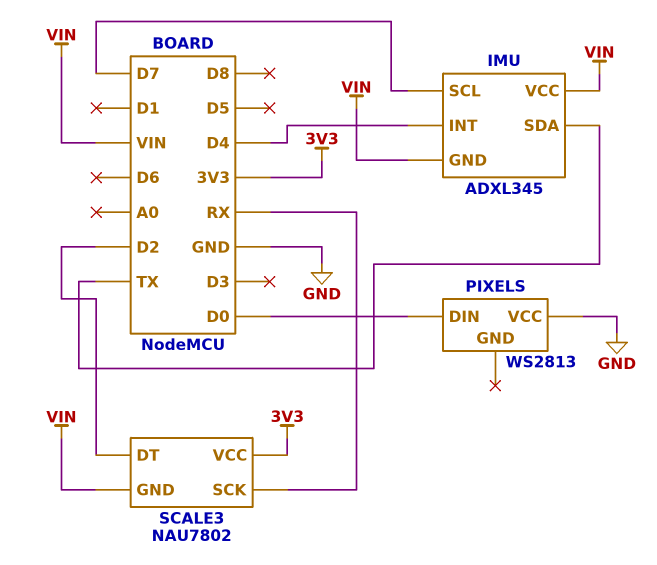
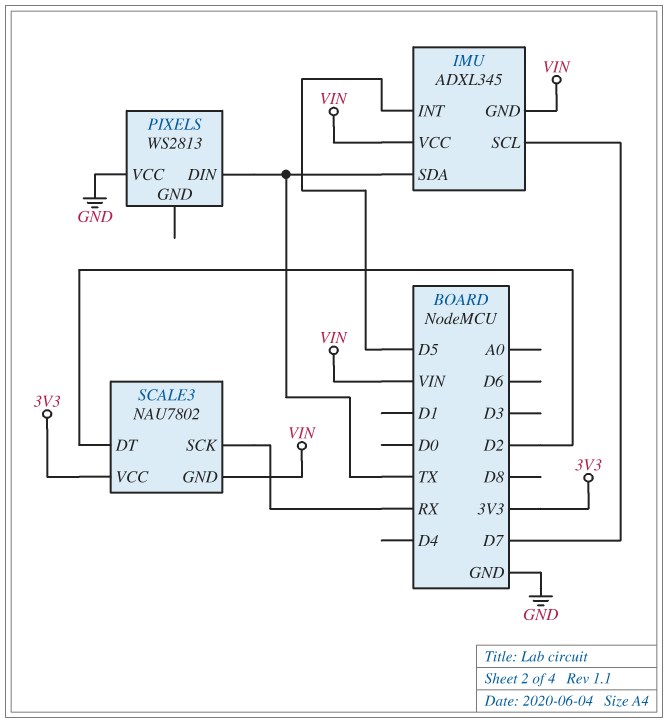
IMU pin INT: D4 -> D5
PIXELS pin DIN: D0 -> TX

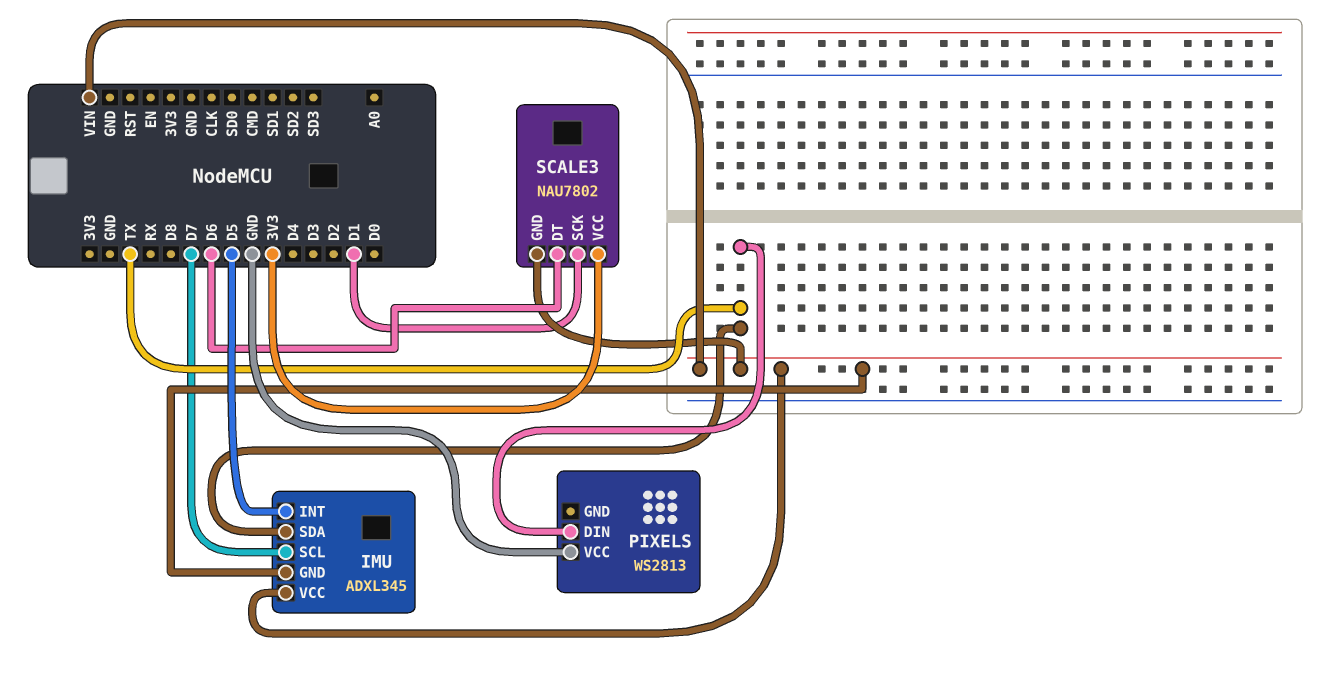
SCALE3 pin DT: D2 -> D6
SCALE3 pin SCK: RX -> D1

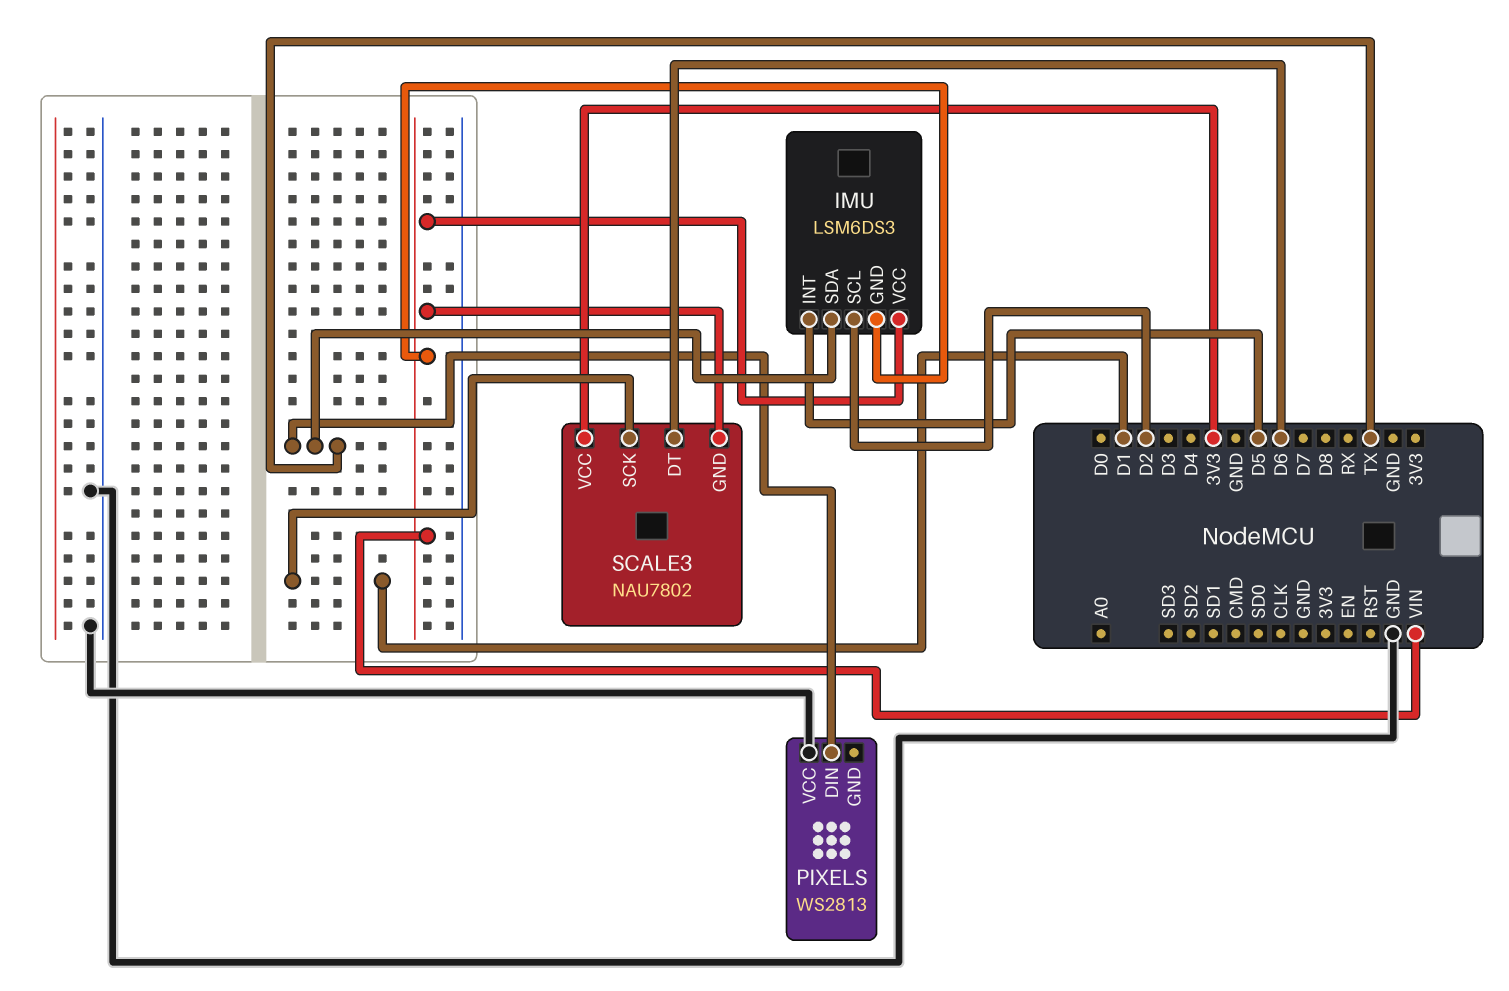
IMU: ADXL345 -> LSM6DS3
IMU pin SCL: D7 -> D2

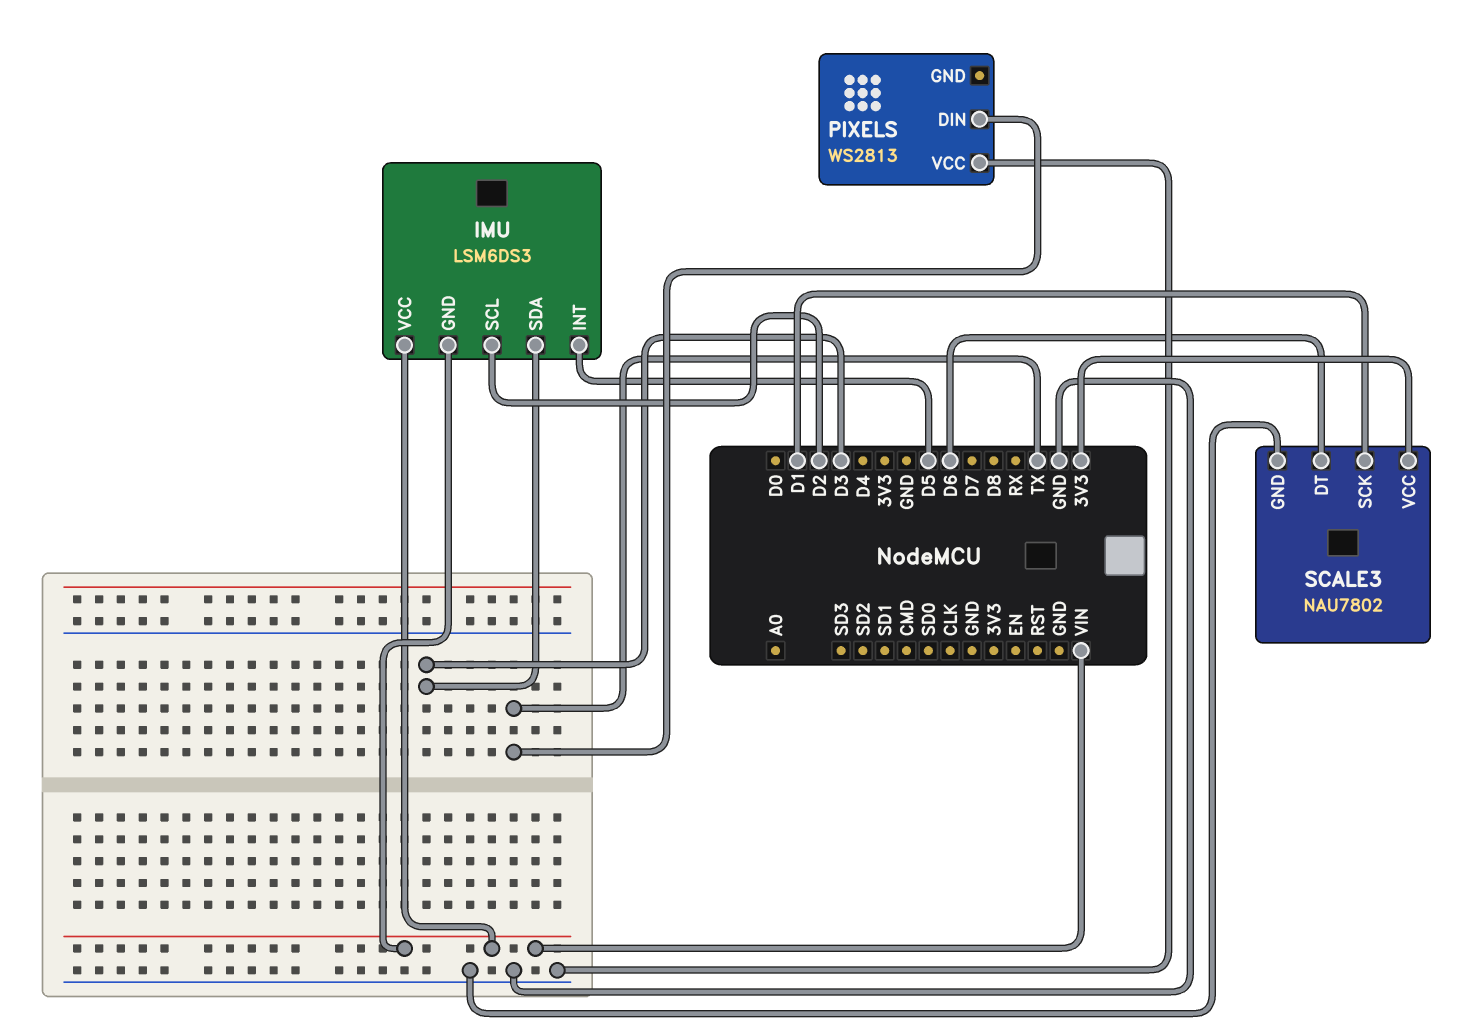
IMU pin SDA: TX -> D3
SCALE3 pin GND: VIN -> GND

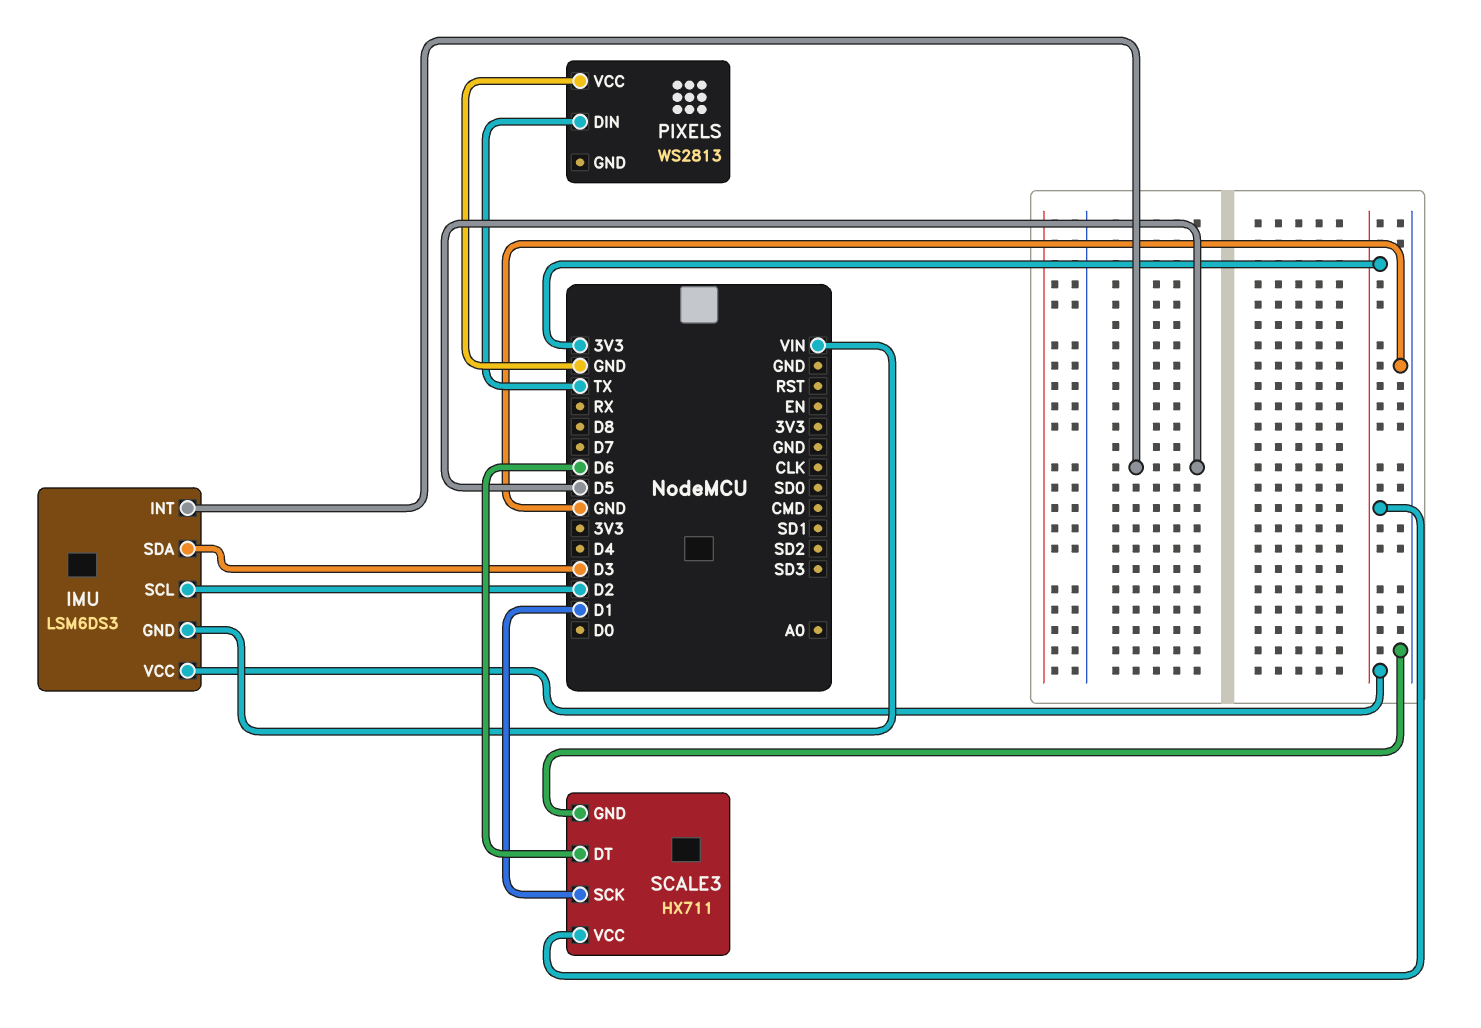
IMU pin VCC: VIN -> 3V3
SCALE3: NAU7802 -> HX711

